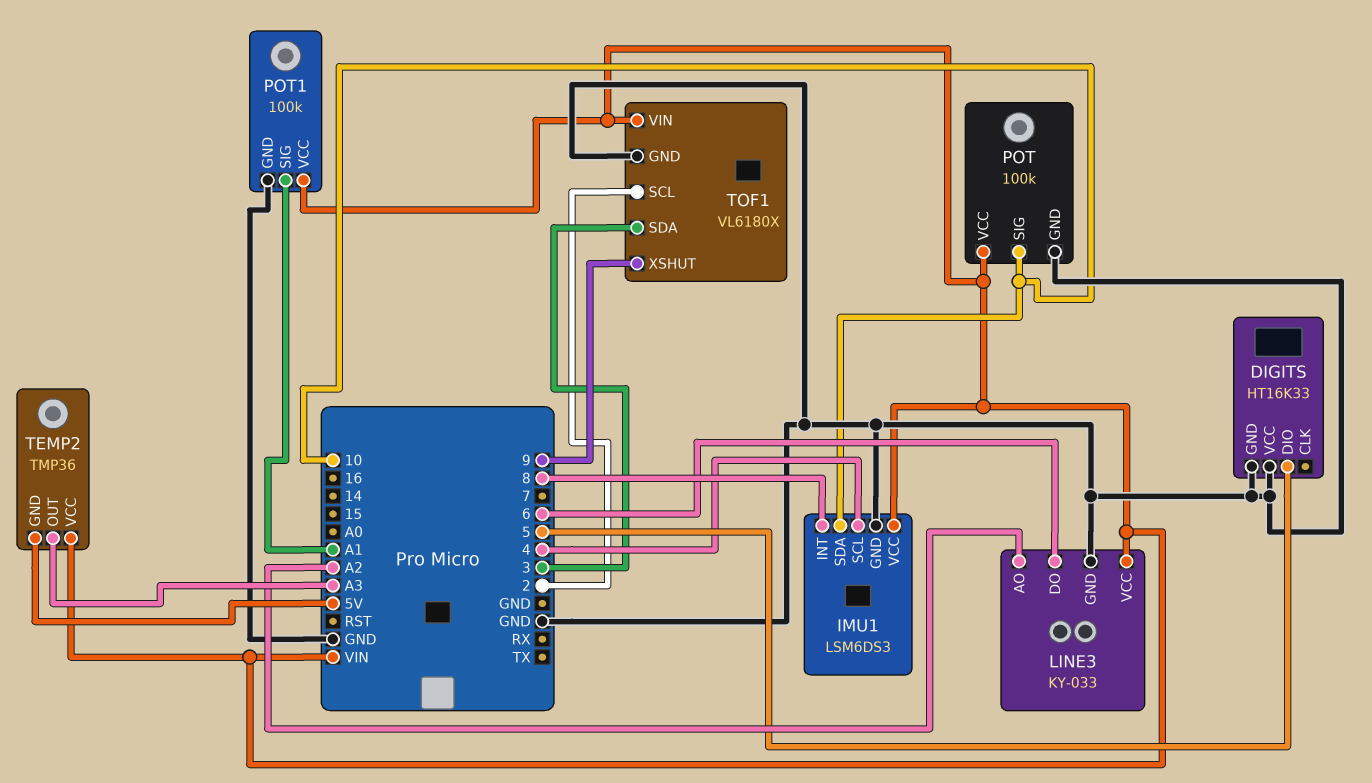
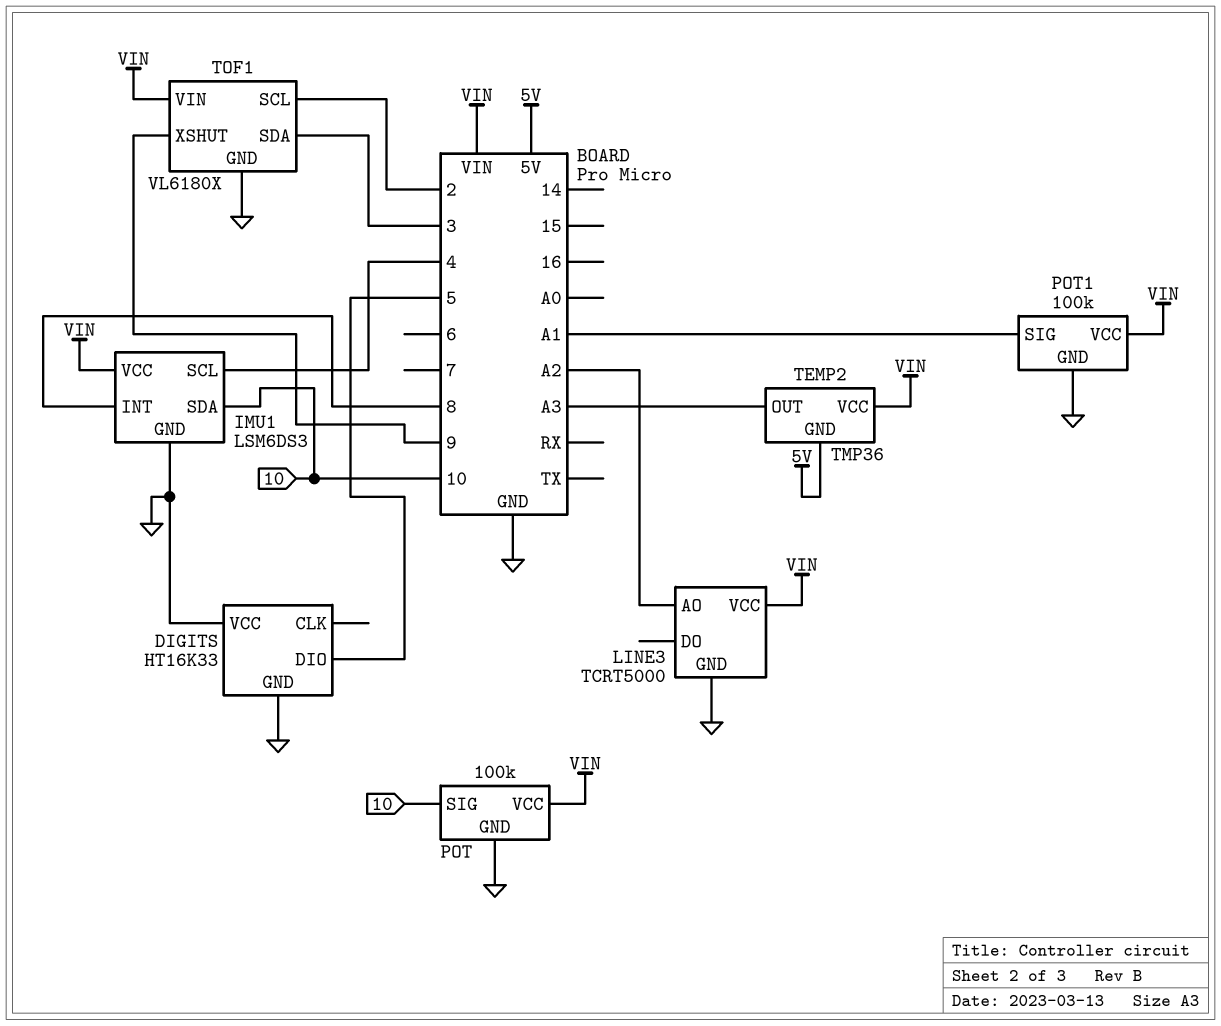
LINE3: KY-033 -> TCRT5000
LINE3 pin DO: 6 -> none

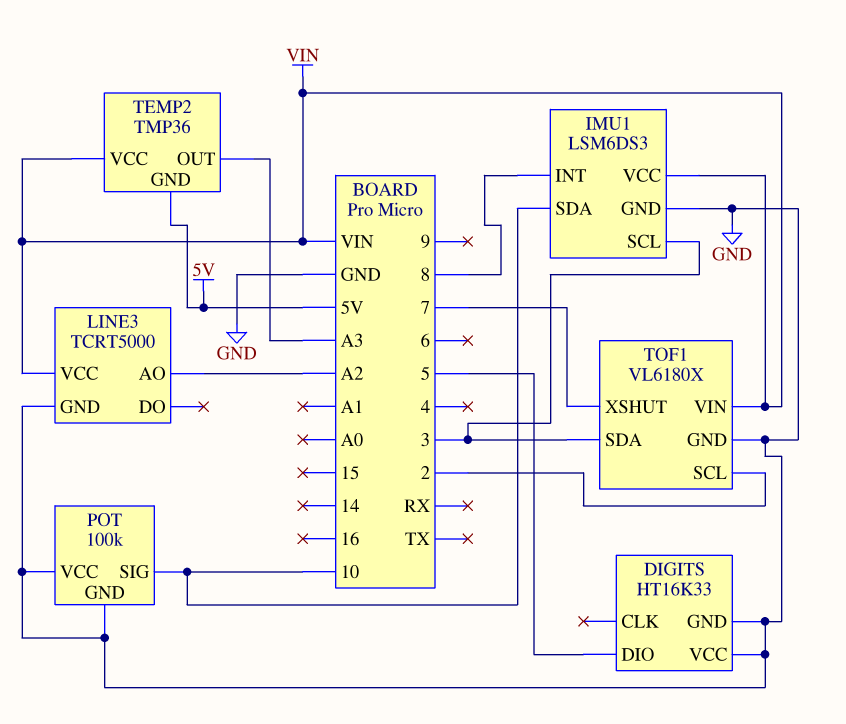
IMU1 pin SCL: 4 -> 3
POT pin VCC: VIN -> GND
POT1: 100k -> none
POT1 pin GND: GND -> none
POT1 pin SIG: A1 -> none
POT1 pin VCC: VIN -> none
TOF1 pin XSHUT: 9 -> 7

